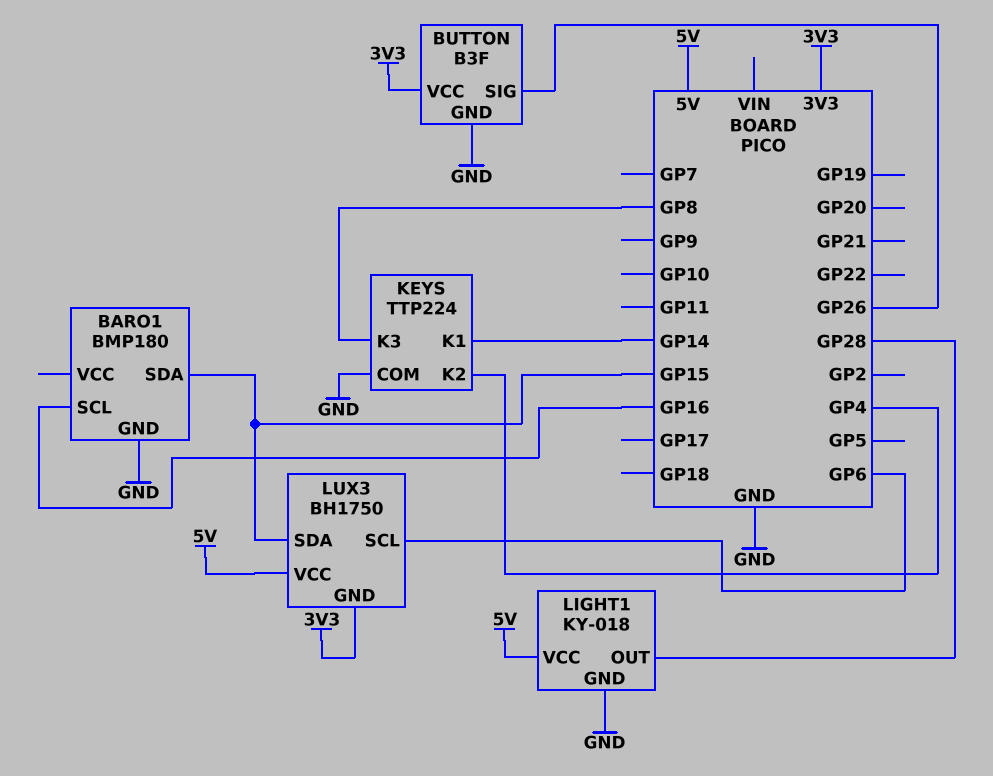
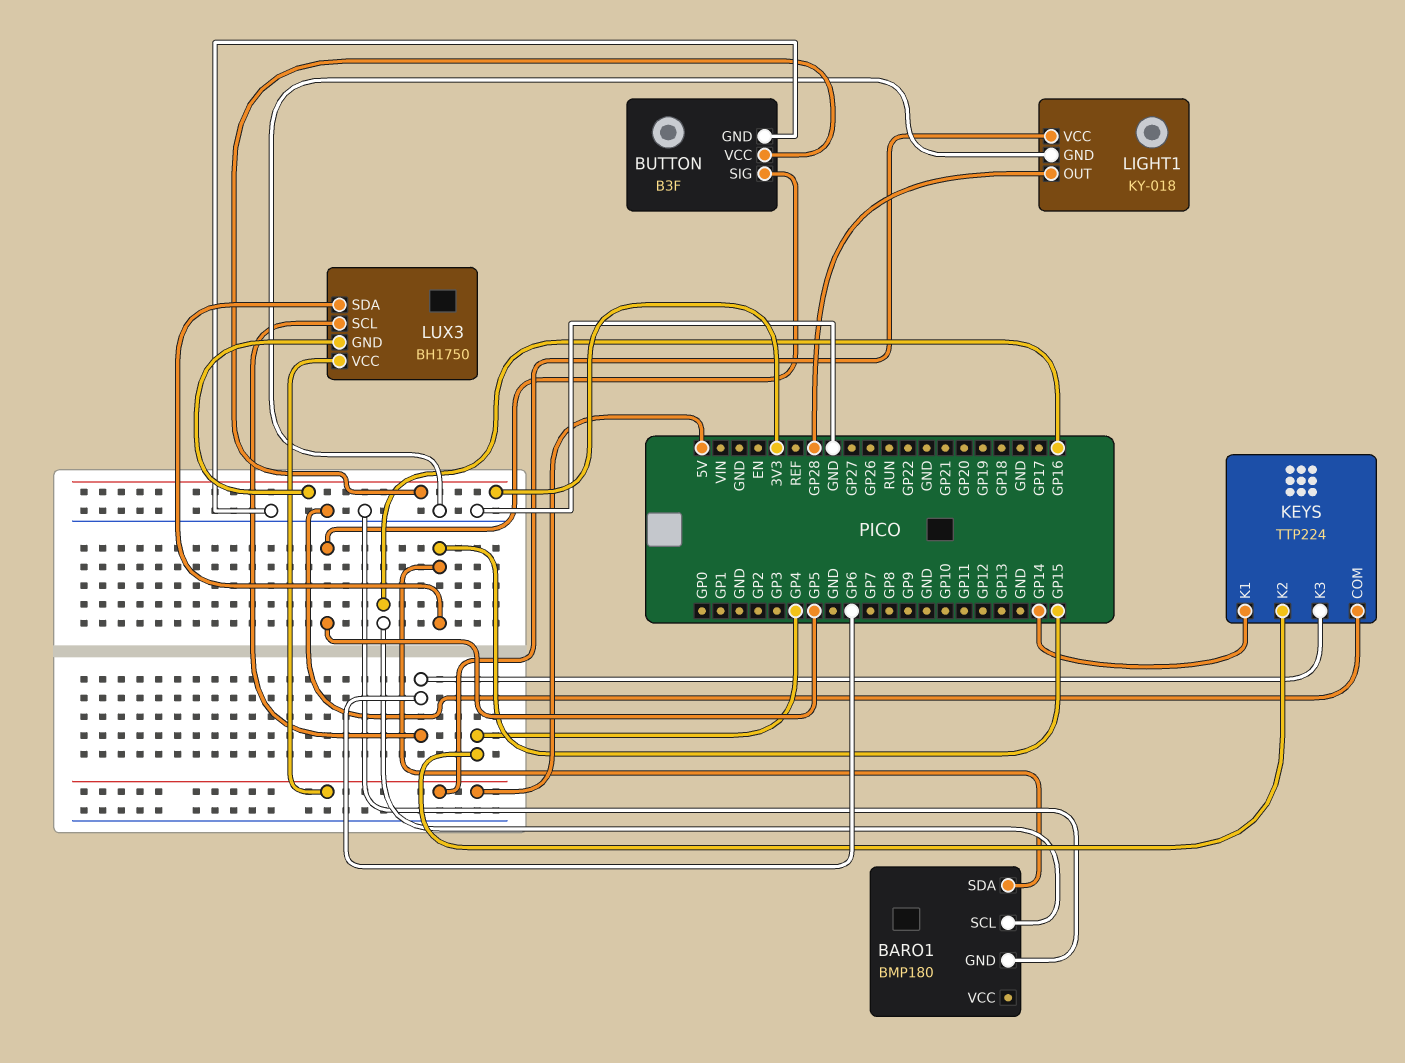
BUTTON pin SIG: GP26 -> GP5
KEYS pin K3: GP8 -> GP6

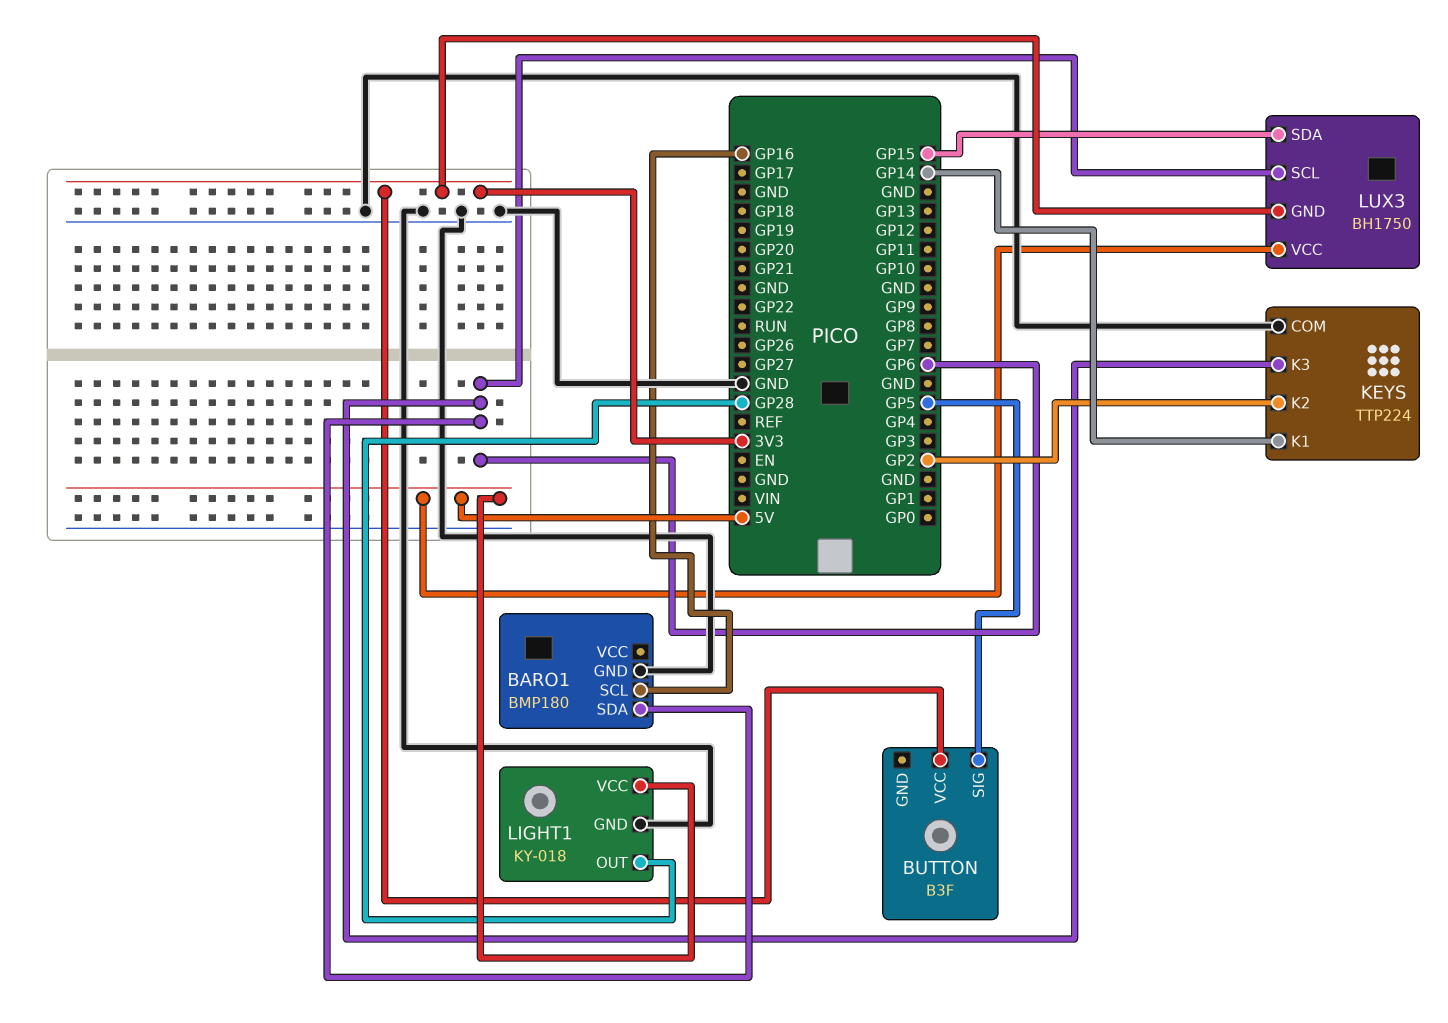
BARO1 pin SDA: GP15 -> GP6
BUTTON pin GND: GND -> none
KEYS pin K2: GP4 -> GP2

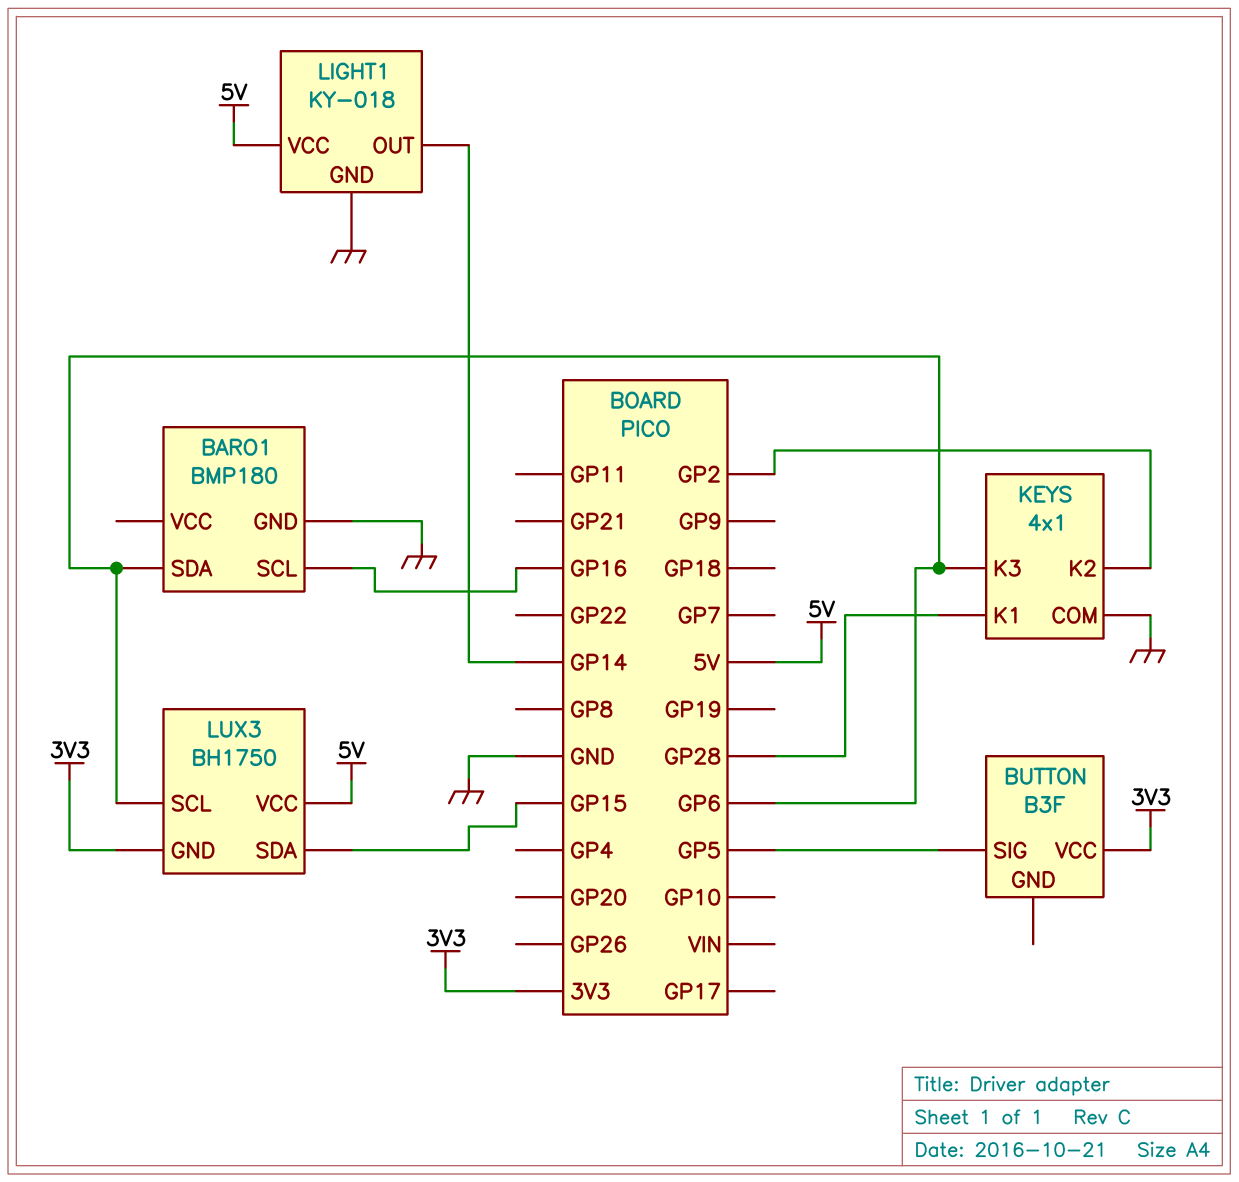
KEYS: TTP224 -> 4x1
KEYS pin K1: GP14 -> GP28
LIGHT1 pin OUT: GP28 -> GP14

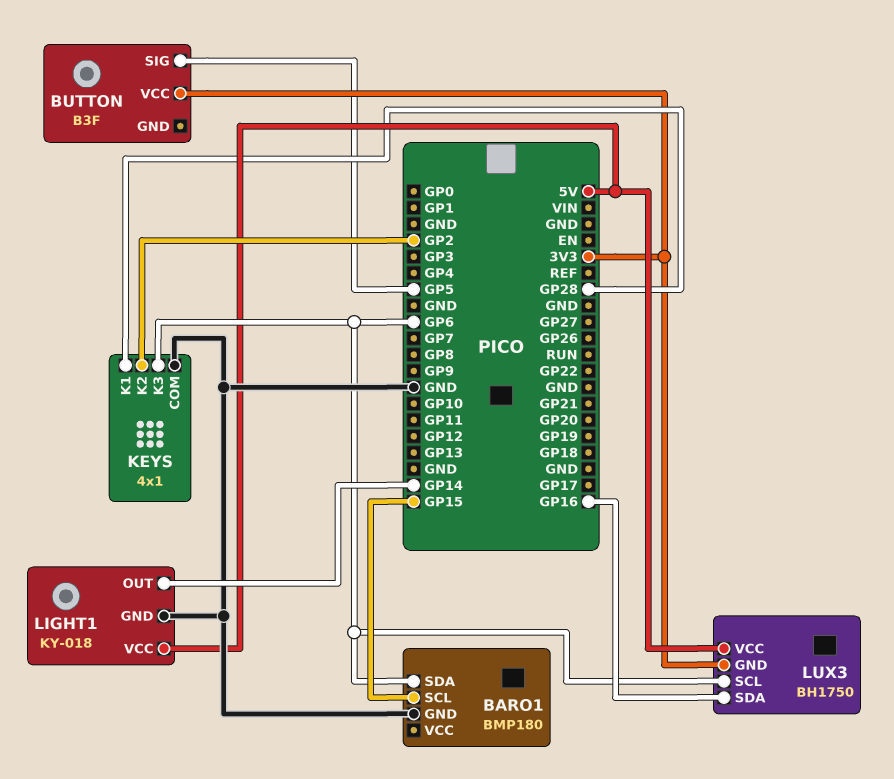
BARO1 pin SCL: GP16 -> GP15
LUX3 pin SDA: GP15 -> GP16

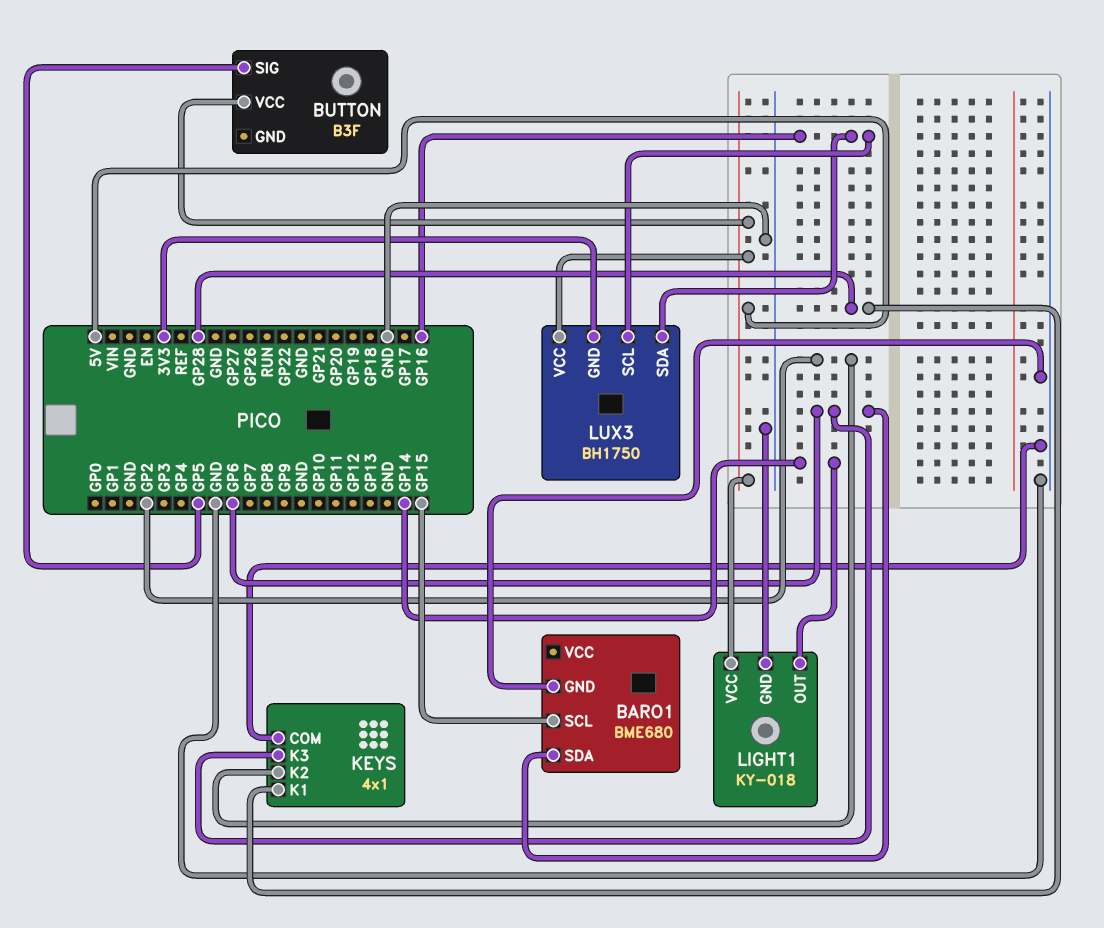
BARO1: BMP180 -> BME680
BUTTON pin VCC: 3V3 -> 5V
LUX3 pin SCL: GP6 -> GP16

